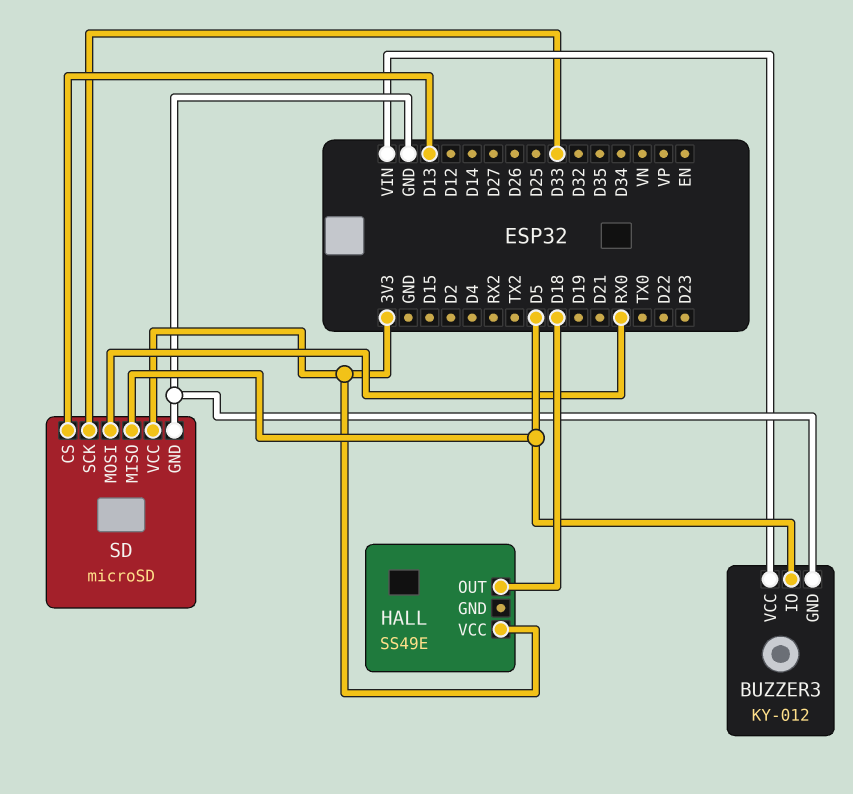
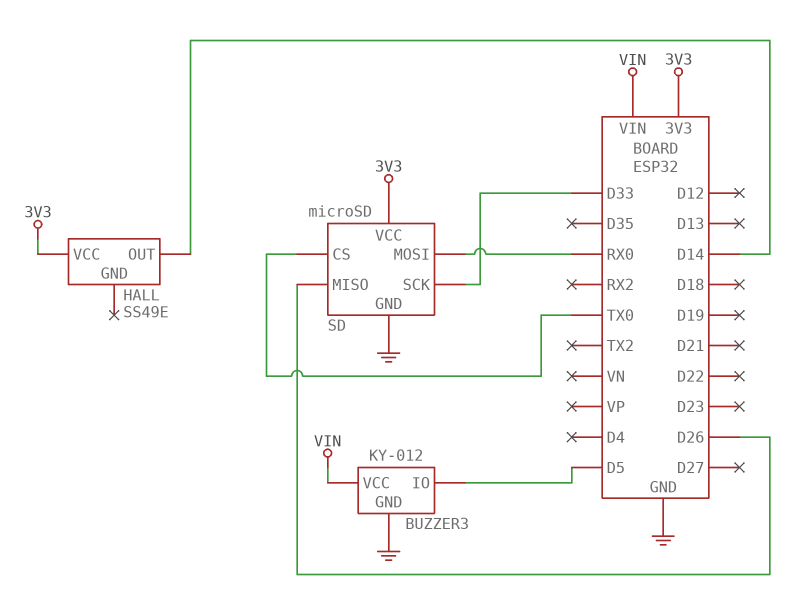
HALL pin OUT: D18 -> D14
SD pin CS: D13 -> TX0
SD pin MISO: D5 -> D26

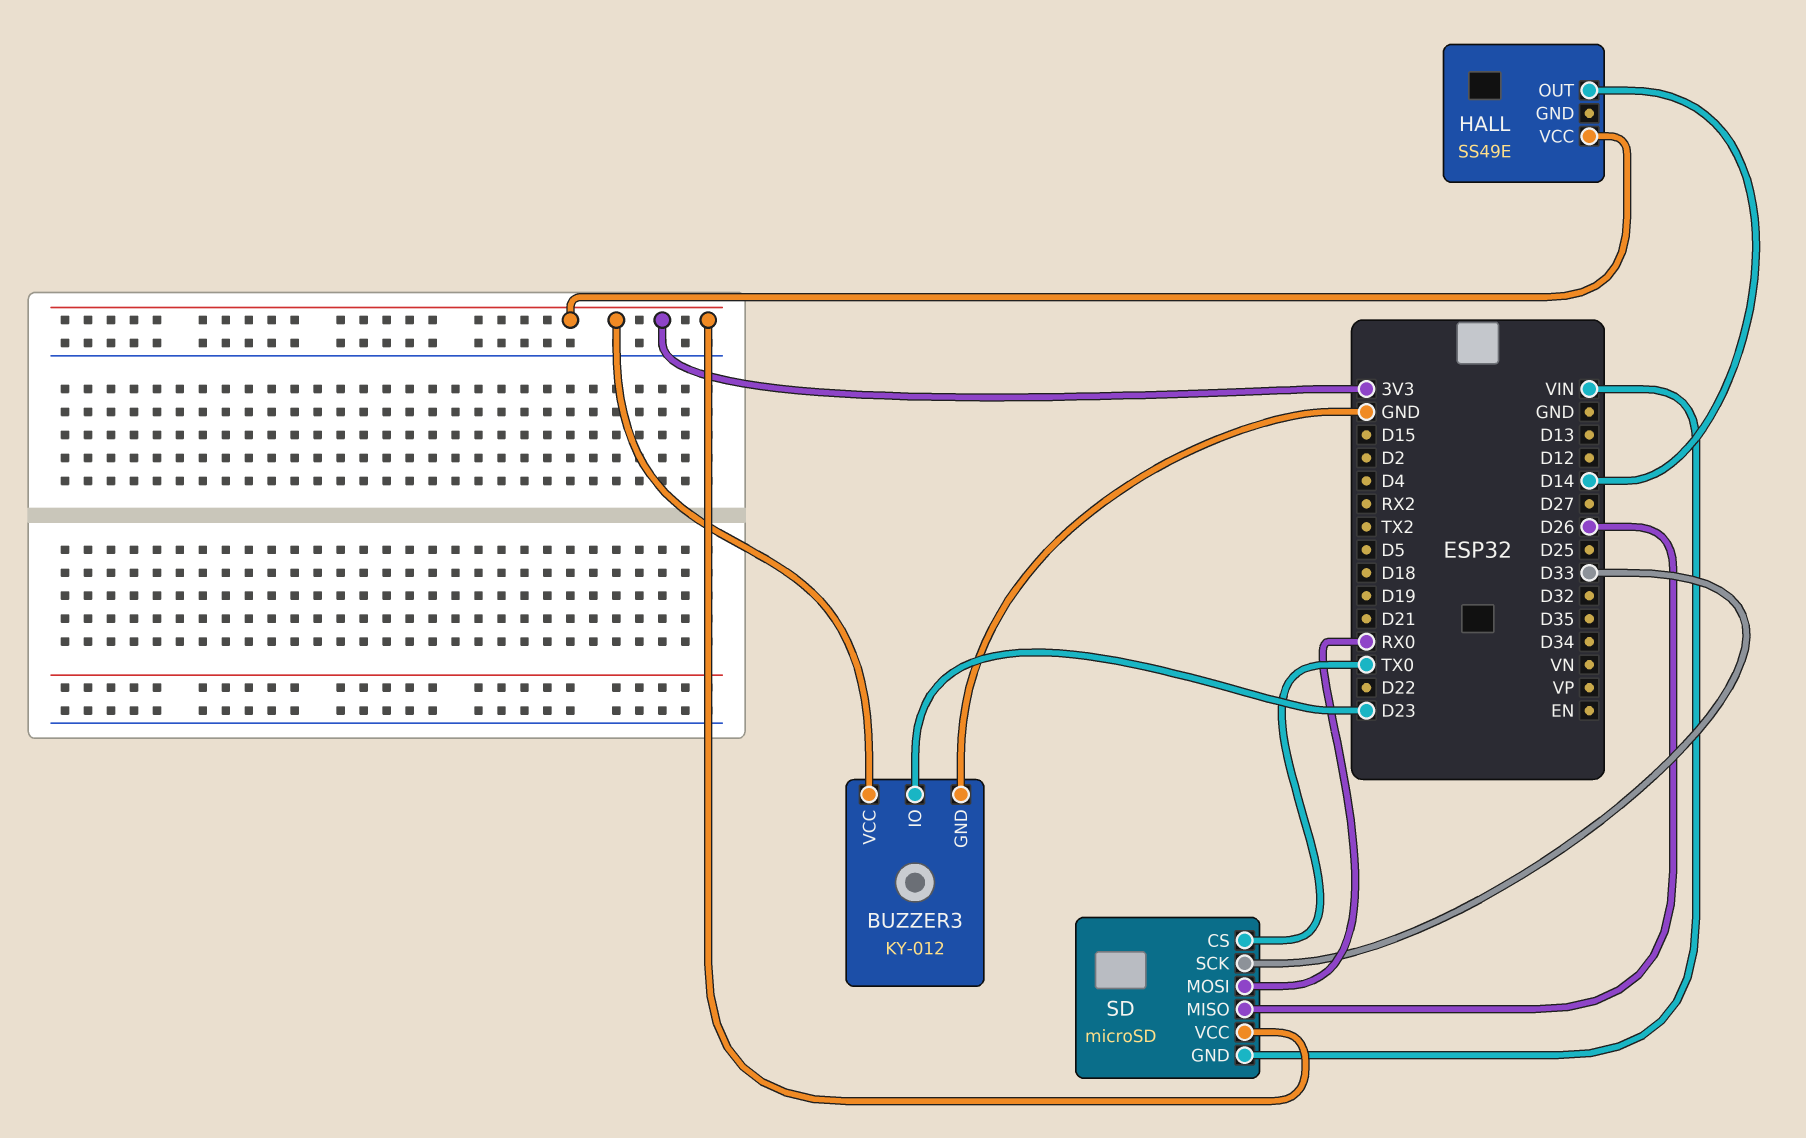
BUZZER3 pin IO: D5 -> D23
BUZZER3 pin VCC: VIN -> 3V3
SD pin GND: GND -> VIN

